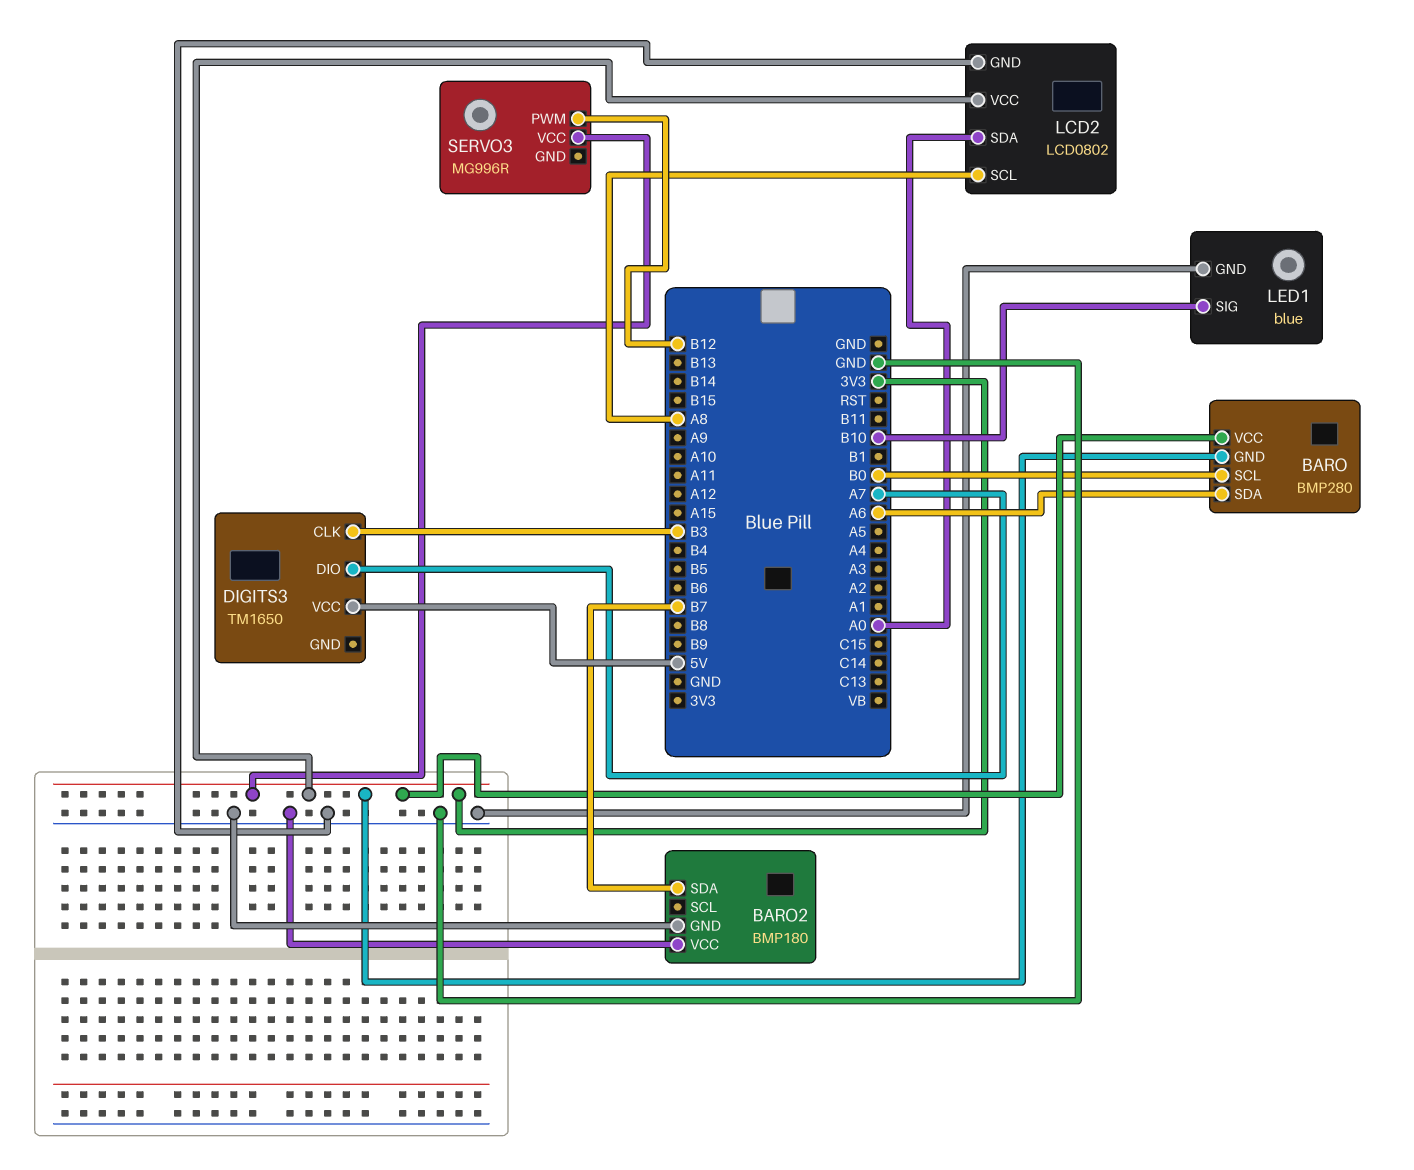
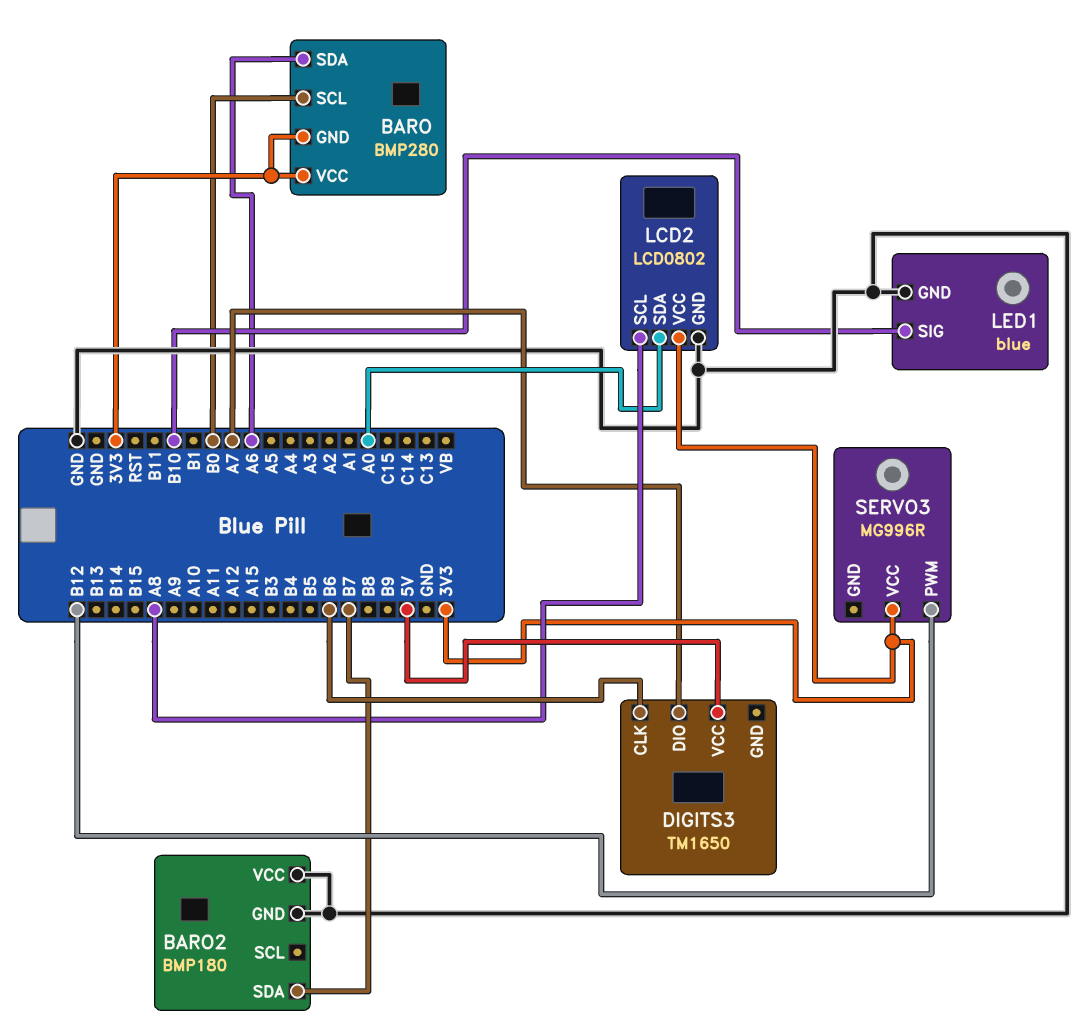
DIGITS3 pin CLK: B3 -> B6

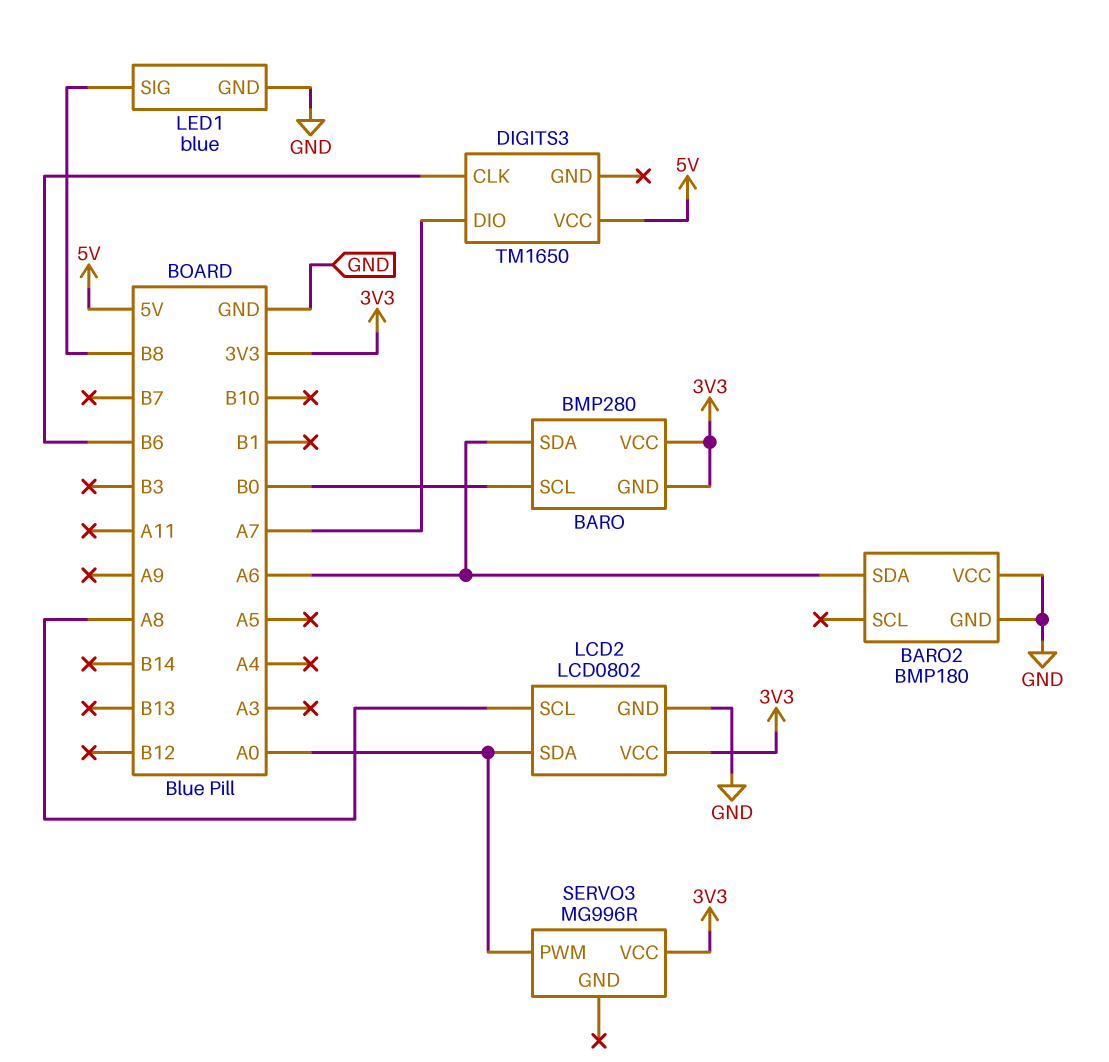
BARO2 pin SDA: B7 -> A6
LED1 pin SIG: B10 -> B8
SERVO3 pin PWM: B12 -> A0

